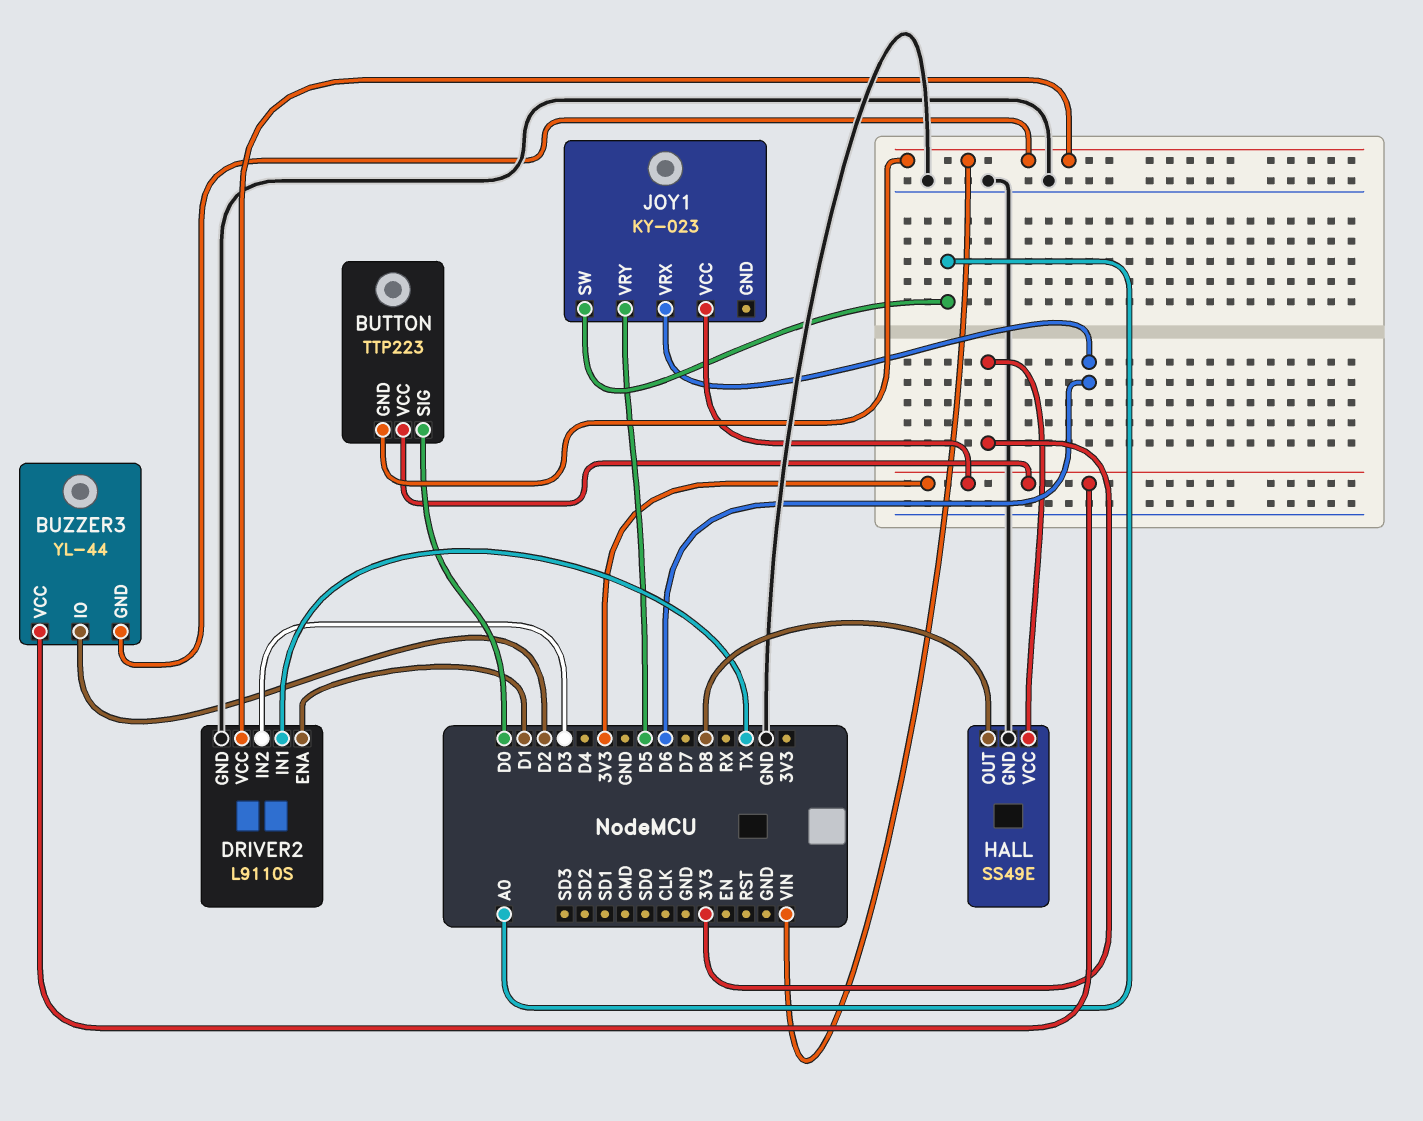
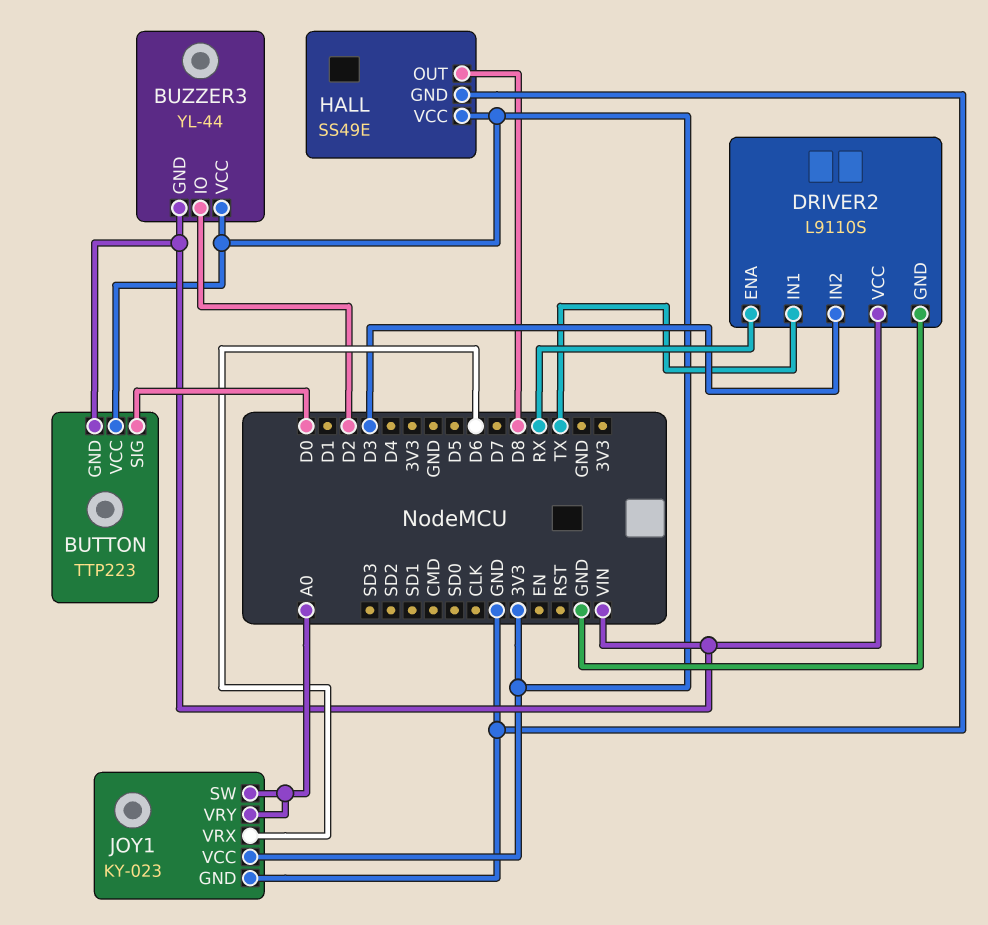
DRIVER2 pin ENA: D1 -> RX
JOY1 pin GND: none -> GND
JOY1 pin VRY: D5 -> A0

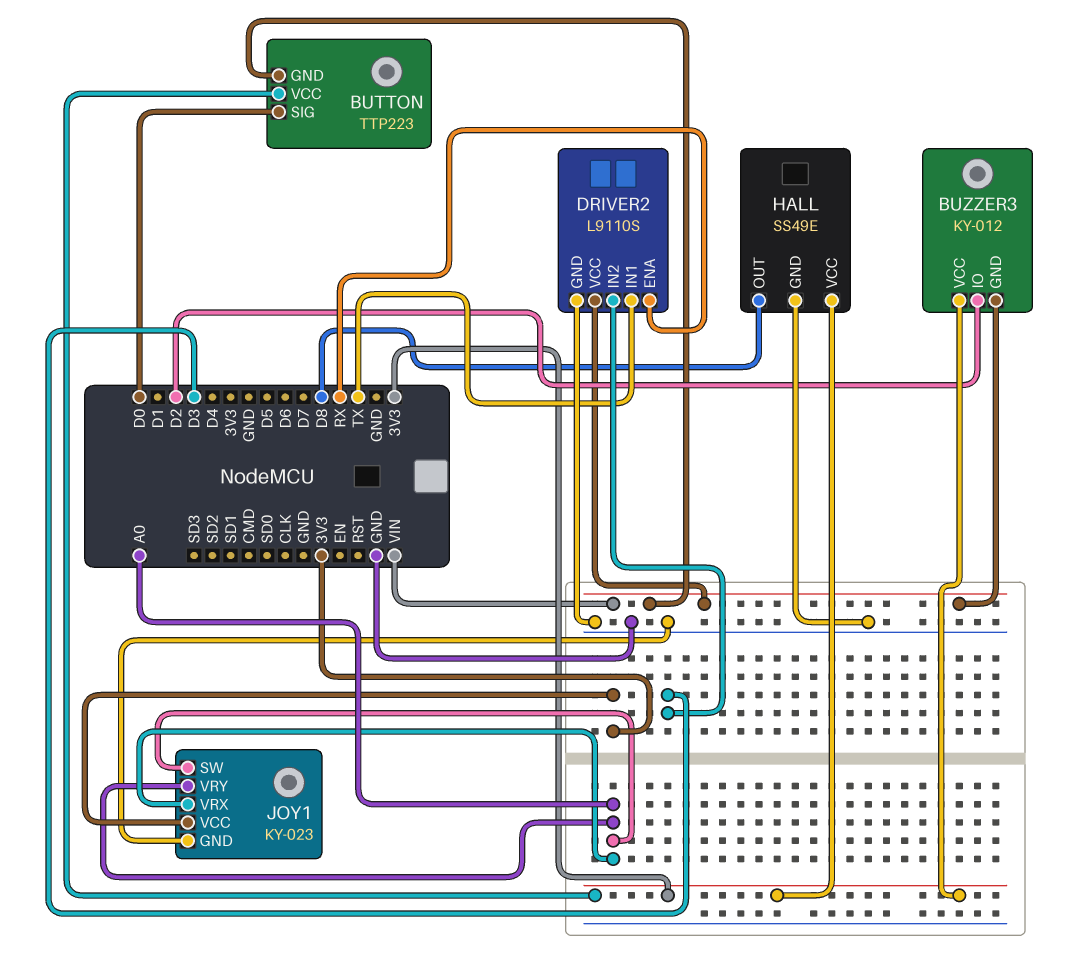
BUZZER3: YL-44 -> KY-012
JOY1 pin VRX: D6 -> A0

